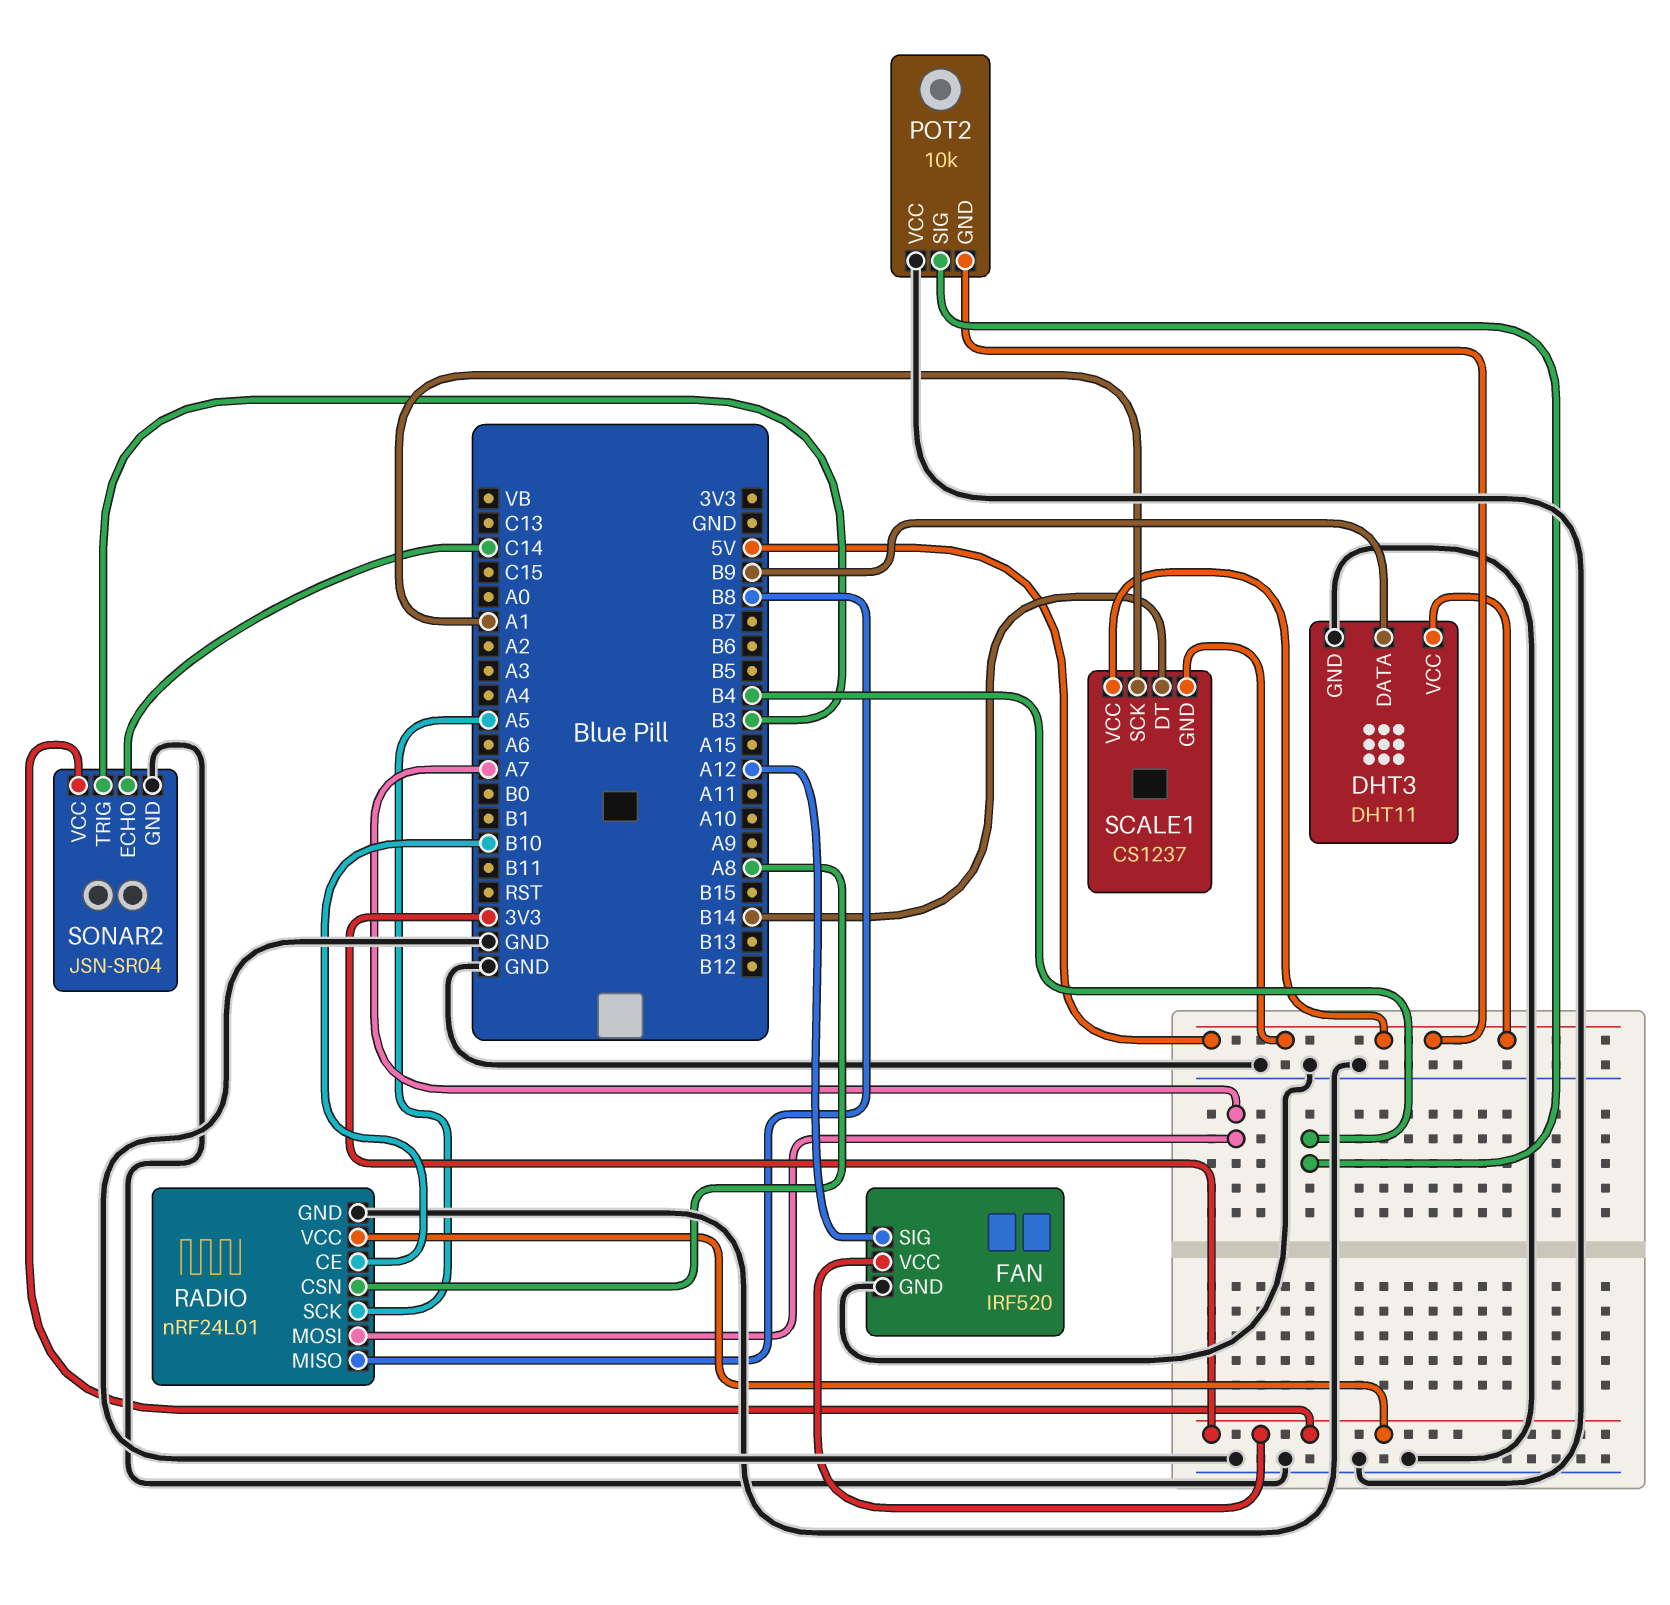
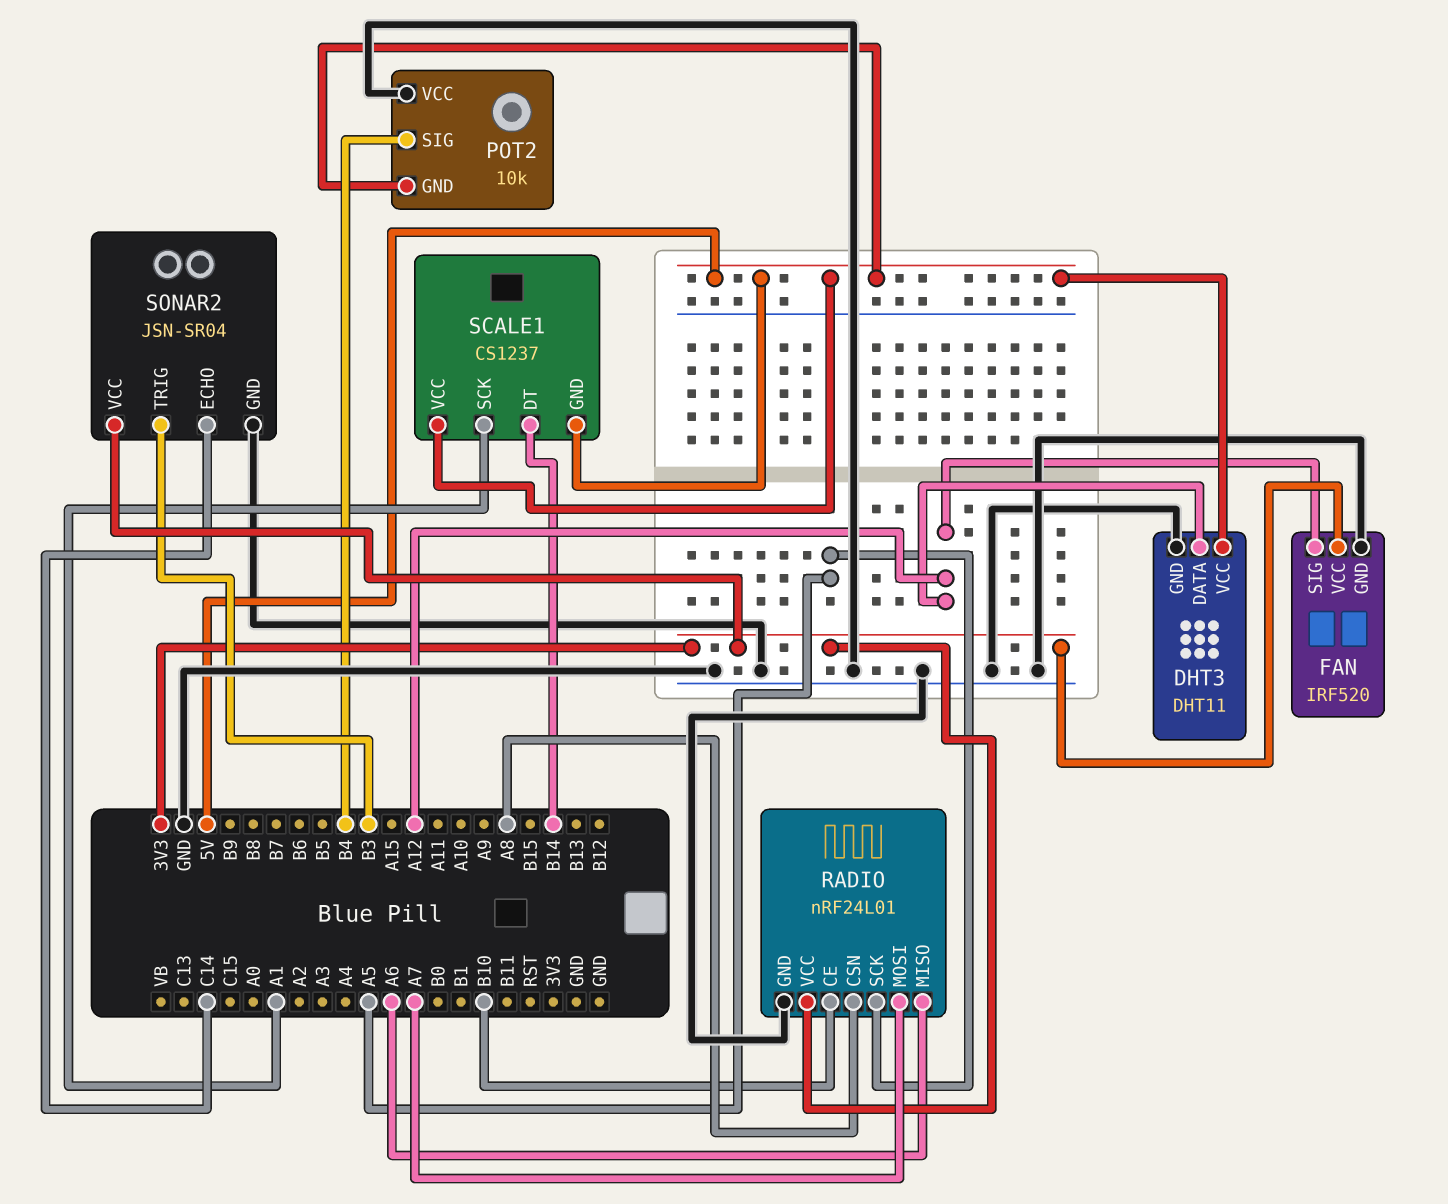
DHT3 pin DATA: B9 -> A12
RADIO pin MISO: B8 -> A6

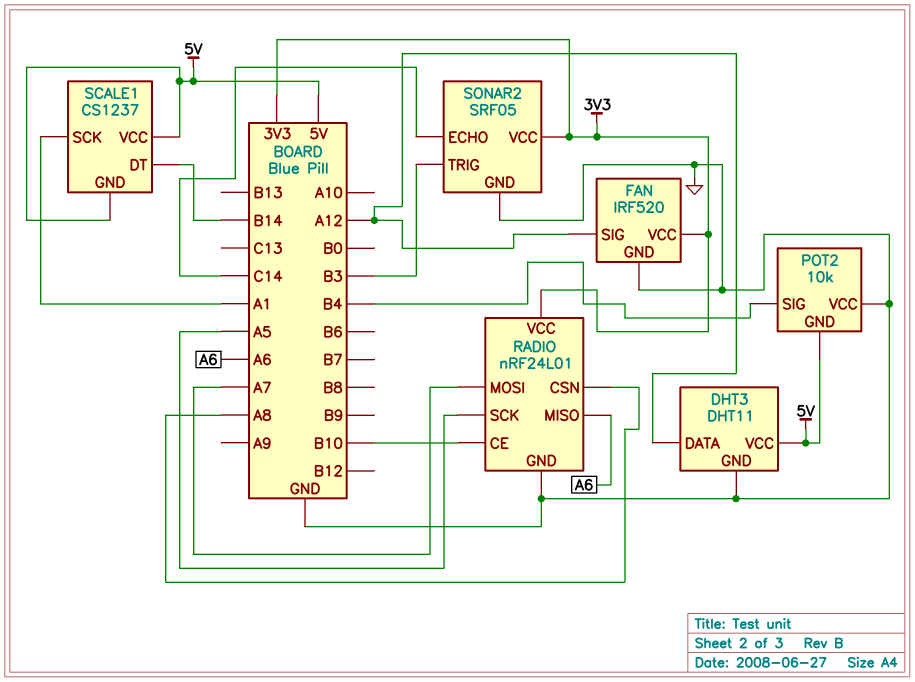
SONAR2: JSN-SR04 -> SRF05

